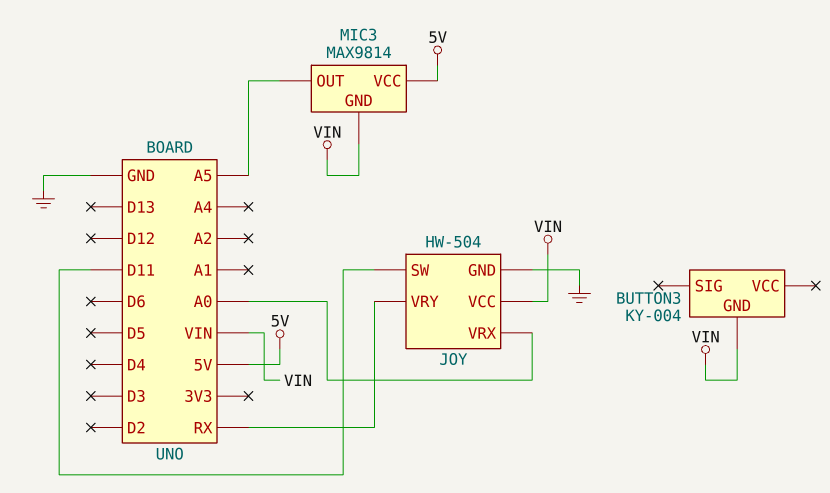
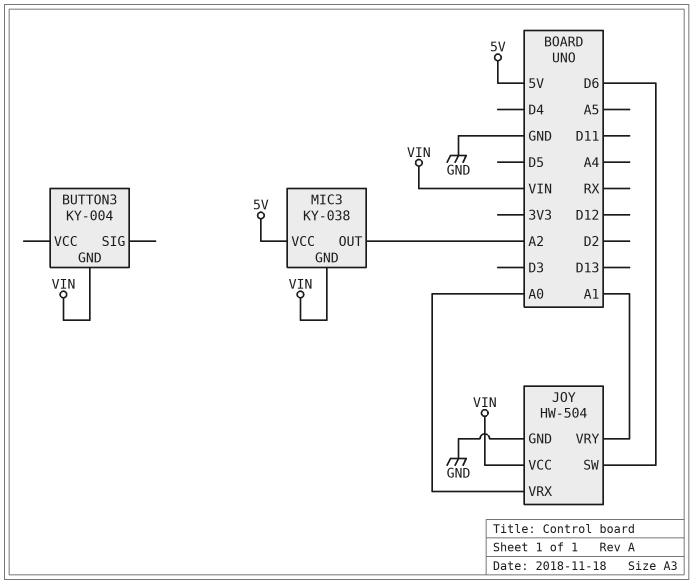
JOY pin SW: D11 -> D6
JOY pin VRY: RX -> A1
MIC3: MAX9814 -> KY-038
MIC3 pin OUT: A5 -> A2

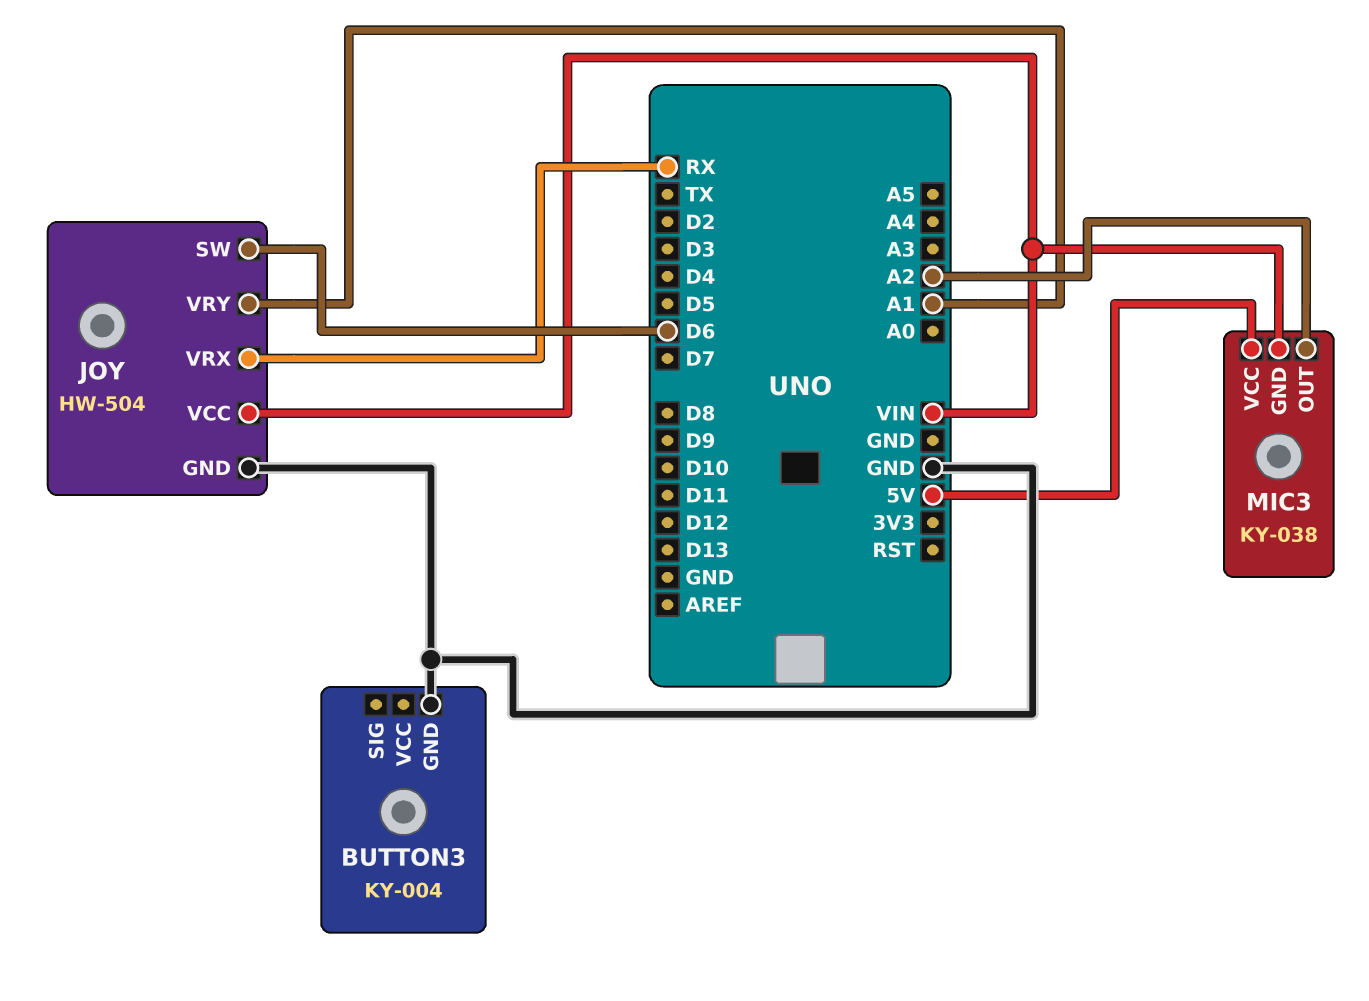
BUTTON3 pin GND: VIN -> GND
JOY pin VRX: A0 -> RX

